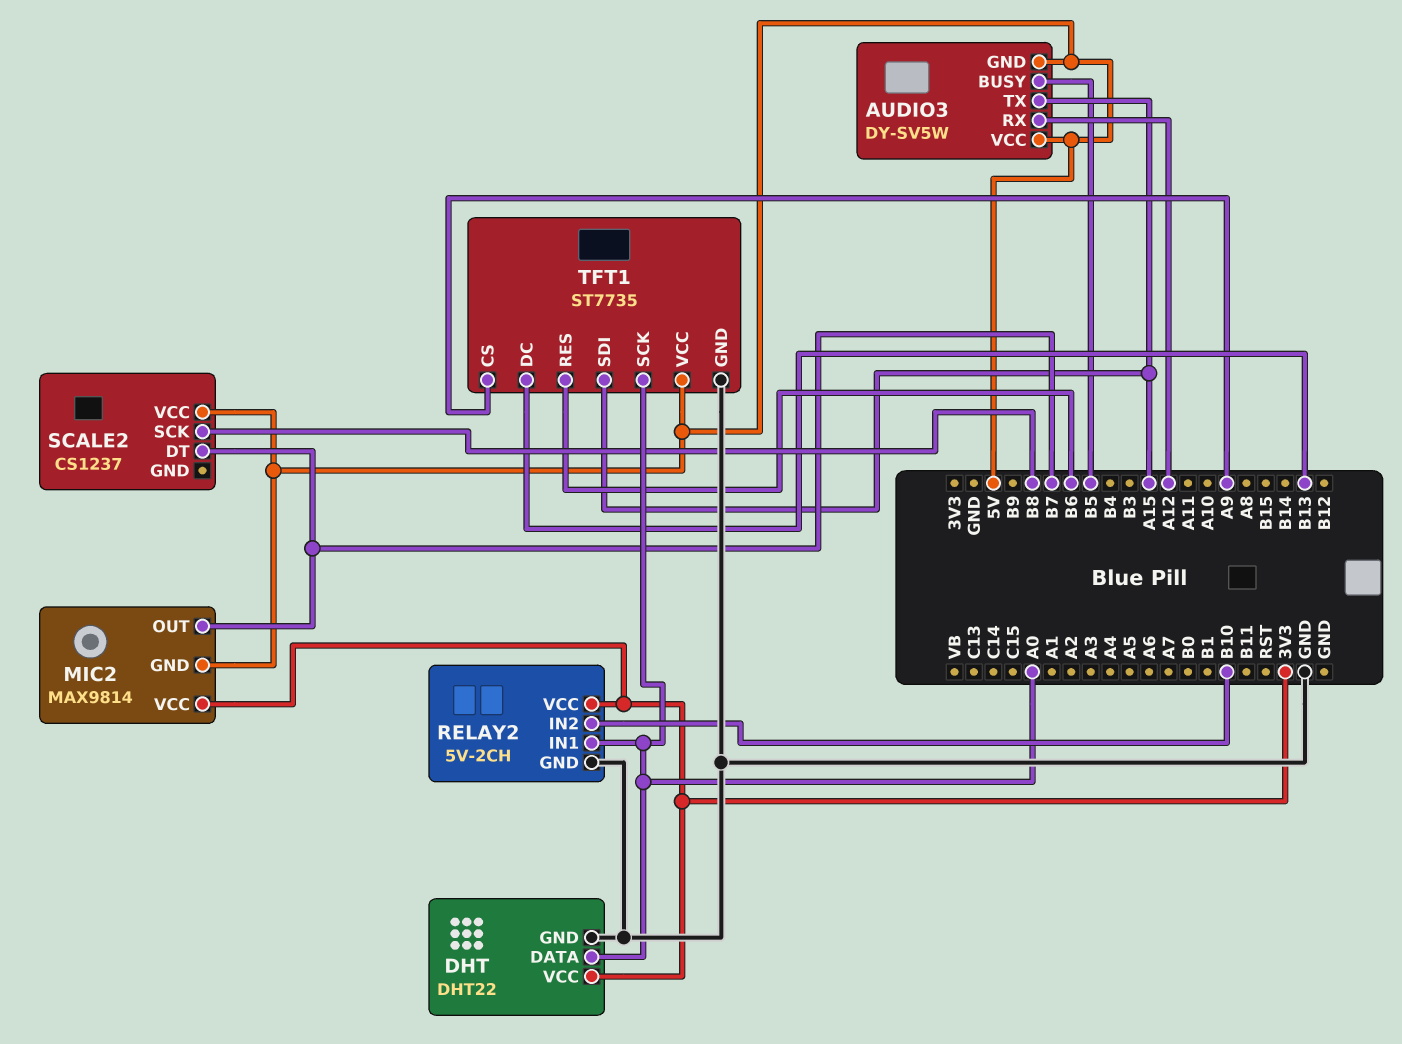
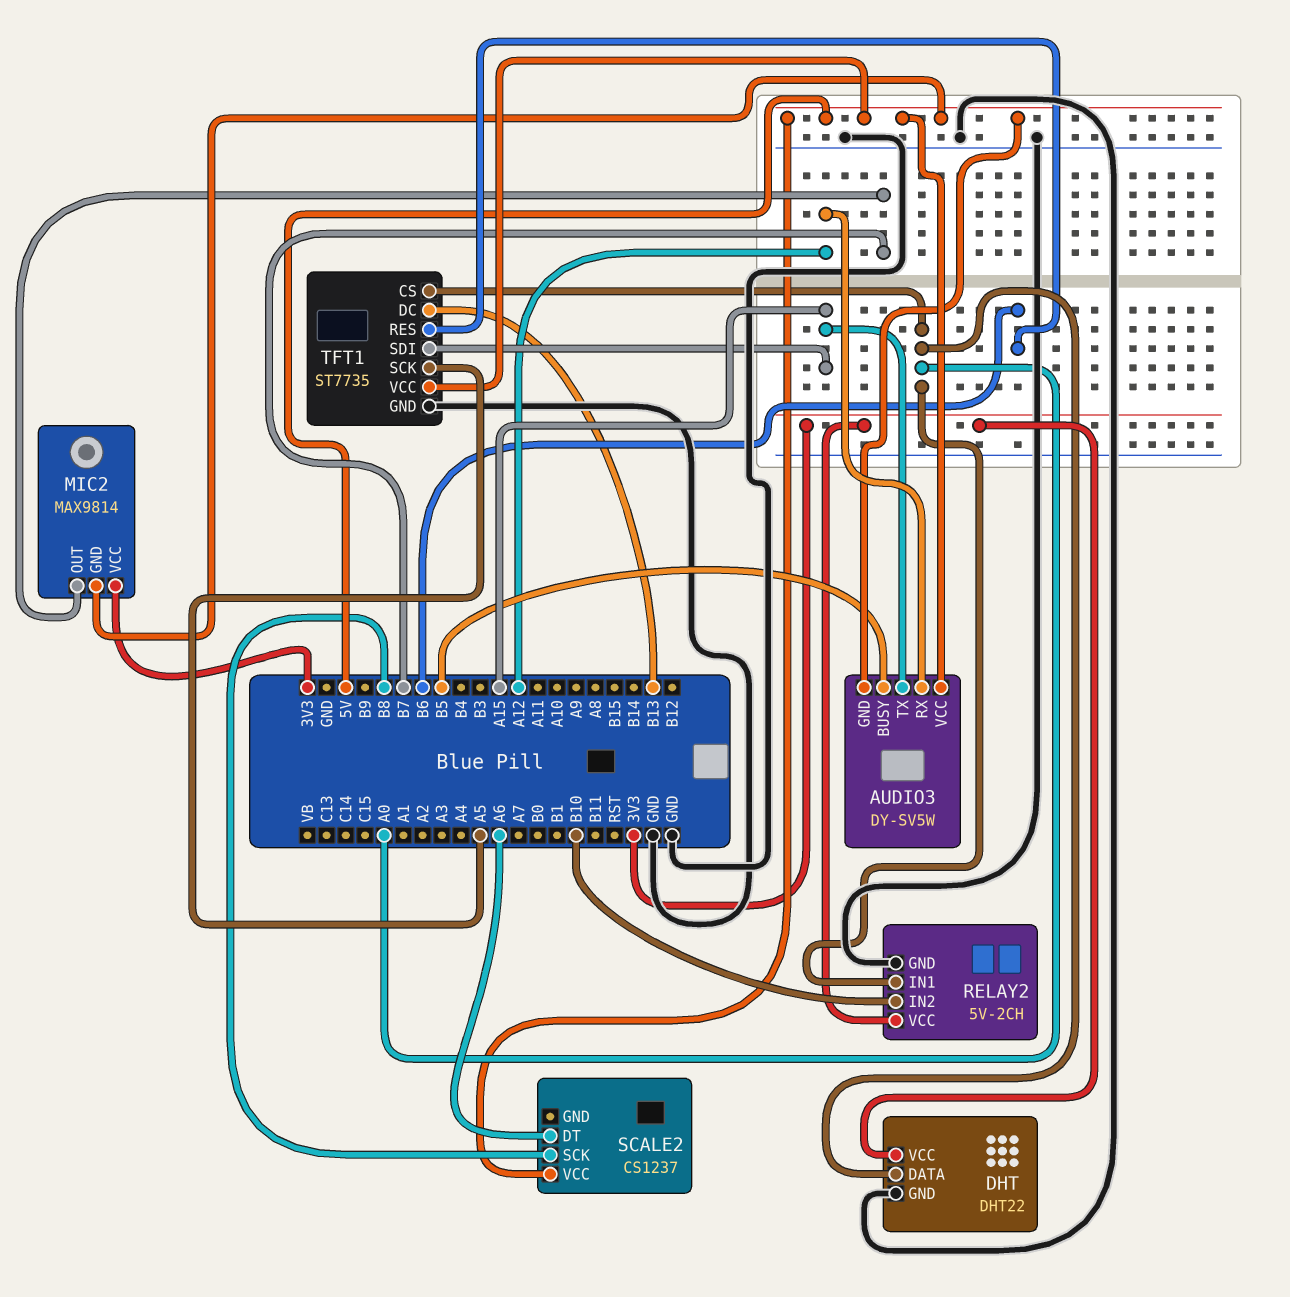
SCALE2 pin DT: B7 -> A6
TFT1 pin CS: A9 -> A0
TFT1 pin SCK: A0 -> A5

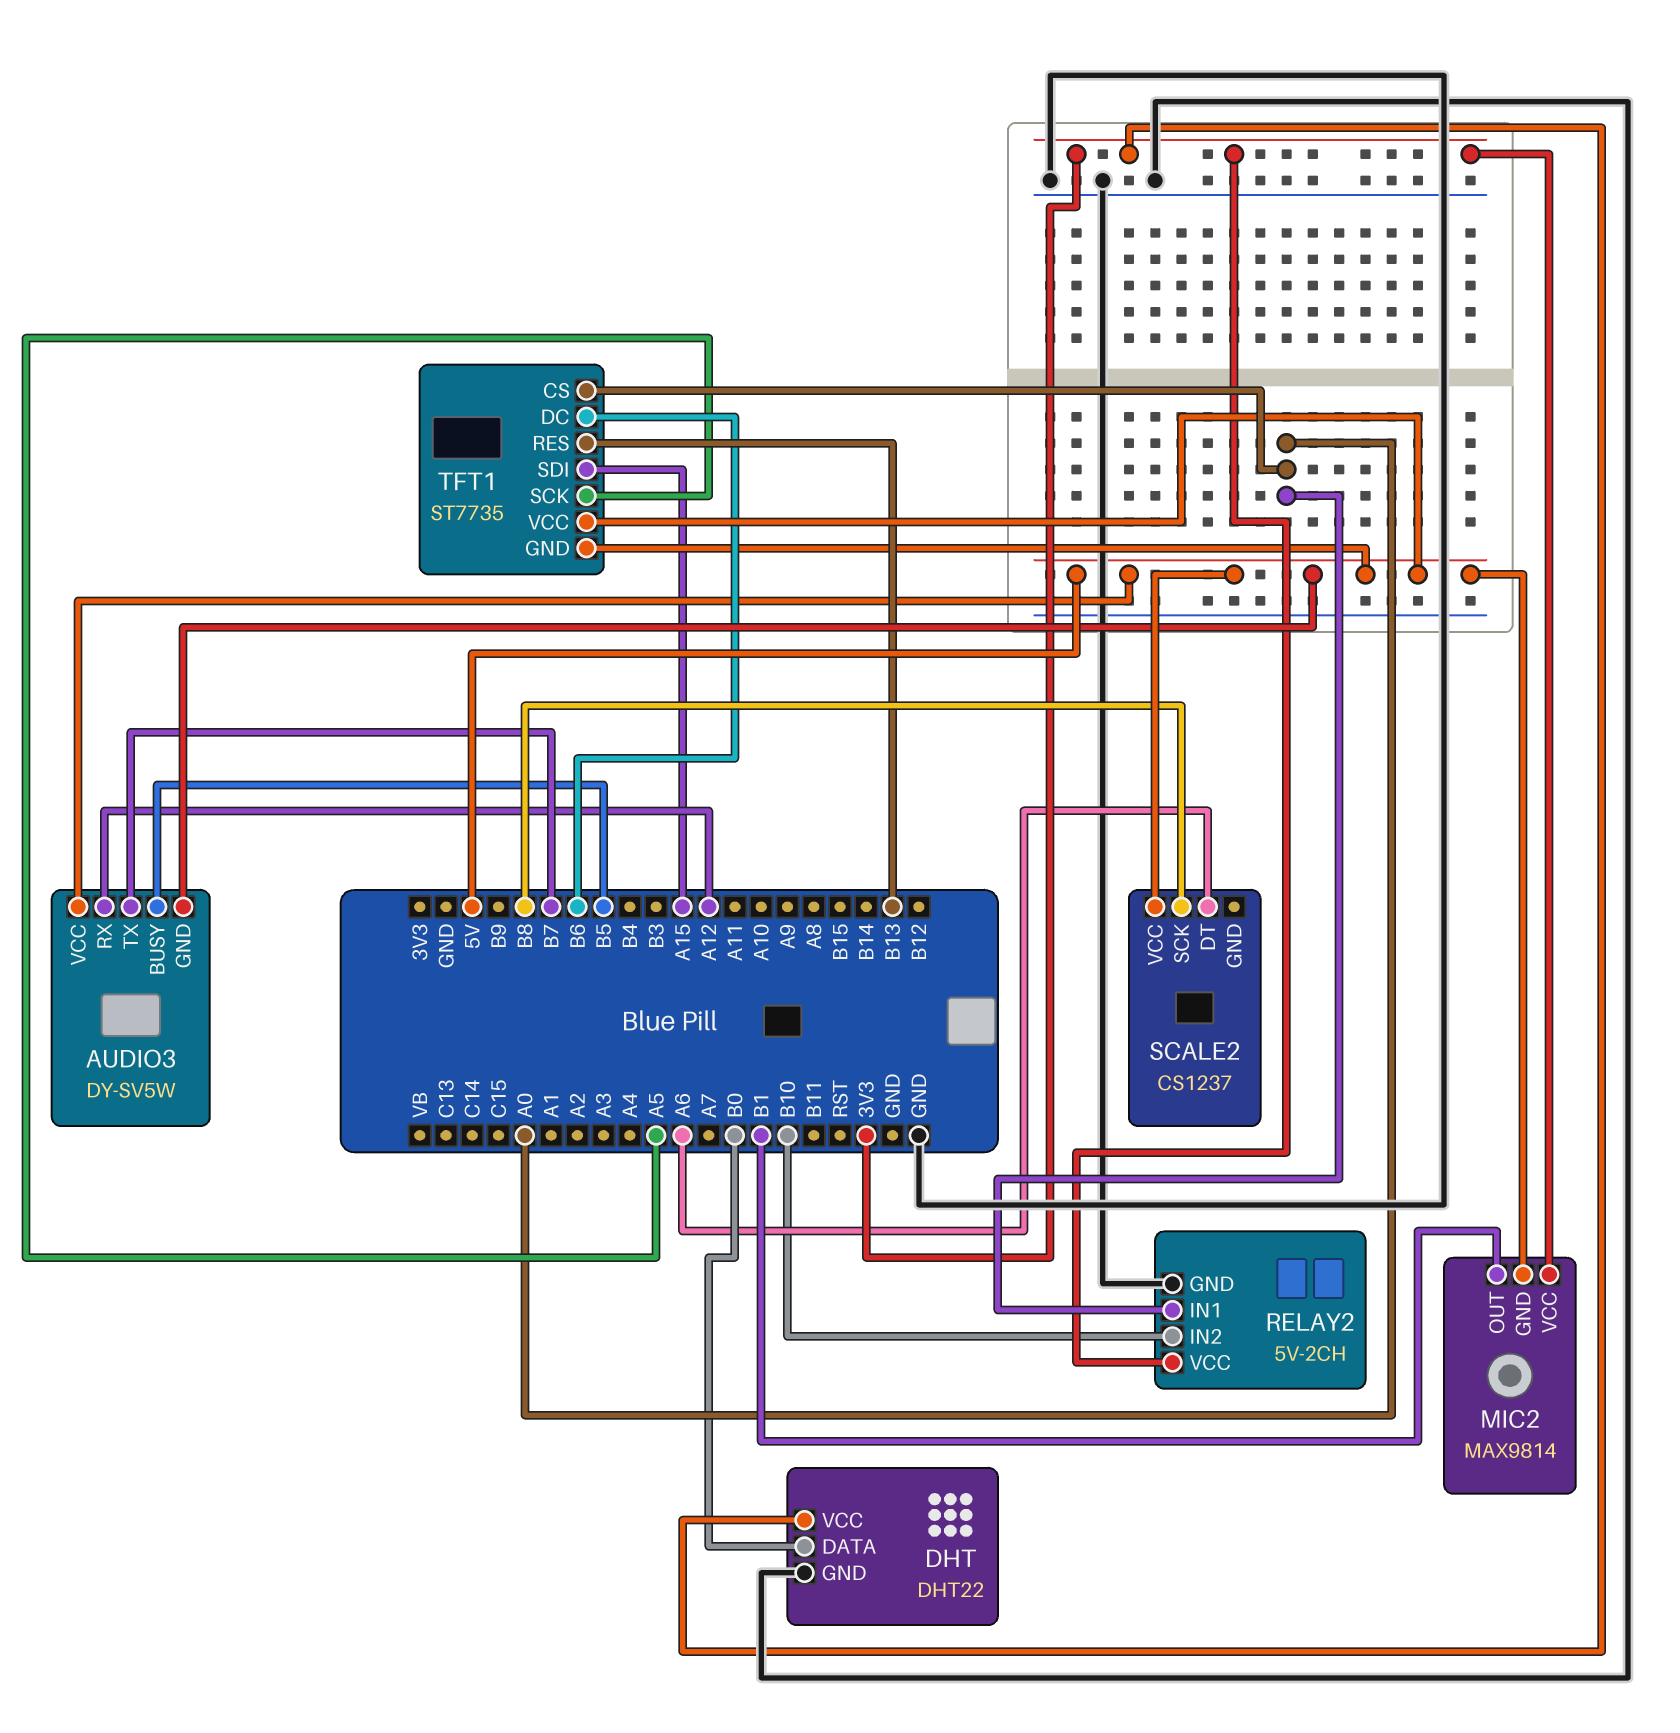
AUDIO3 pin TX: A15 -> B7
DHT pin DATA: A0 -> B0
MIC2 pin OUT: B7 -> B1
TFT1 pin DC: B13 -> B6
TFT1 pin GND: GND -> 5V
TFT1 pin RES: B6 -> B13

